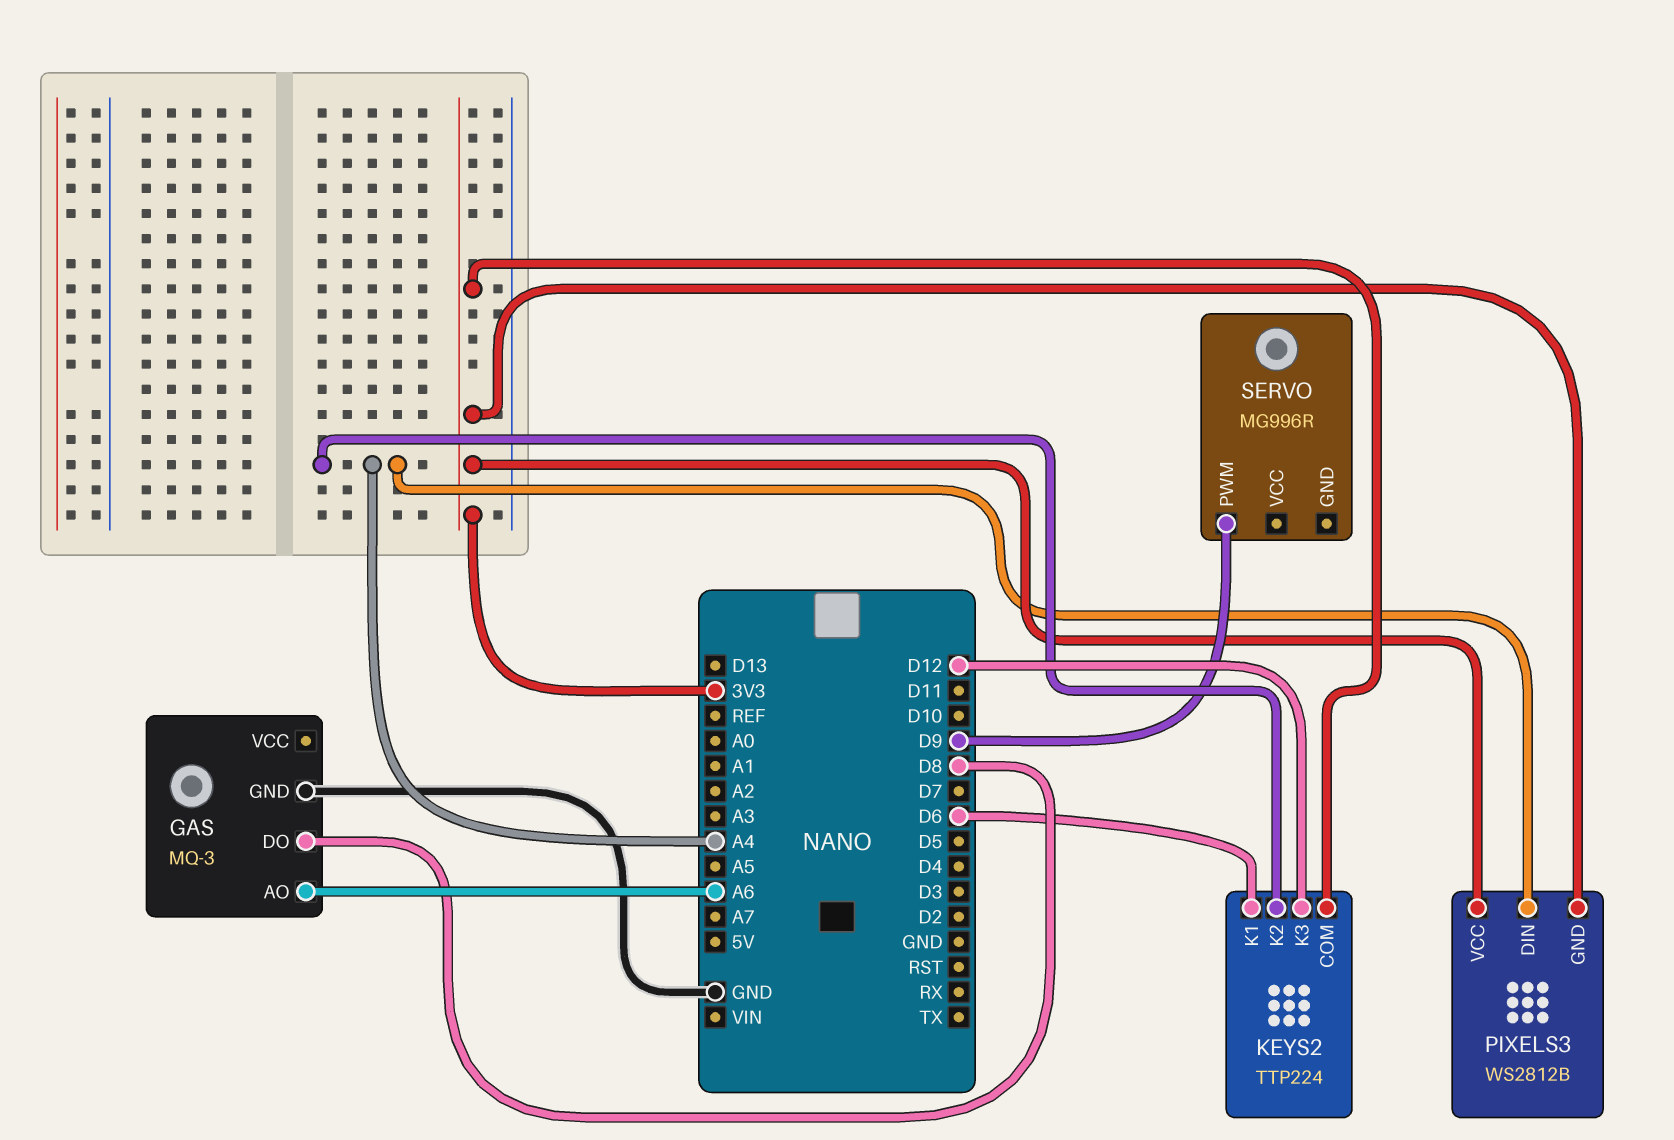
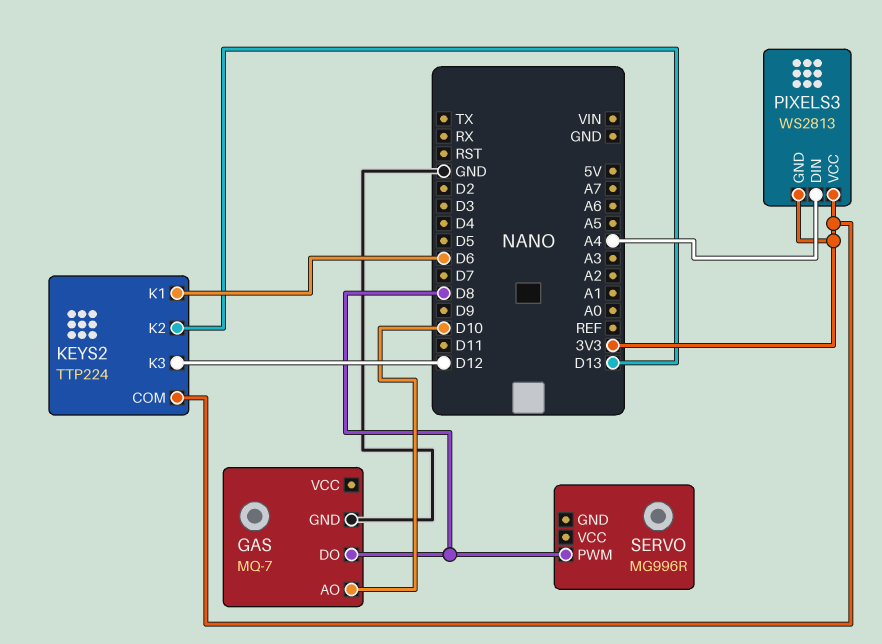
GAS: MQ-3 -> MQ-7
GAS pin AO: A6 -> D10
KEYS2 pin K2: A4 -> D13
PIXELS3: WS2812B -> WS2813
SERVO pin PWM: D9 -> D8

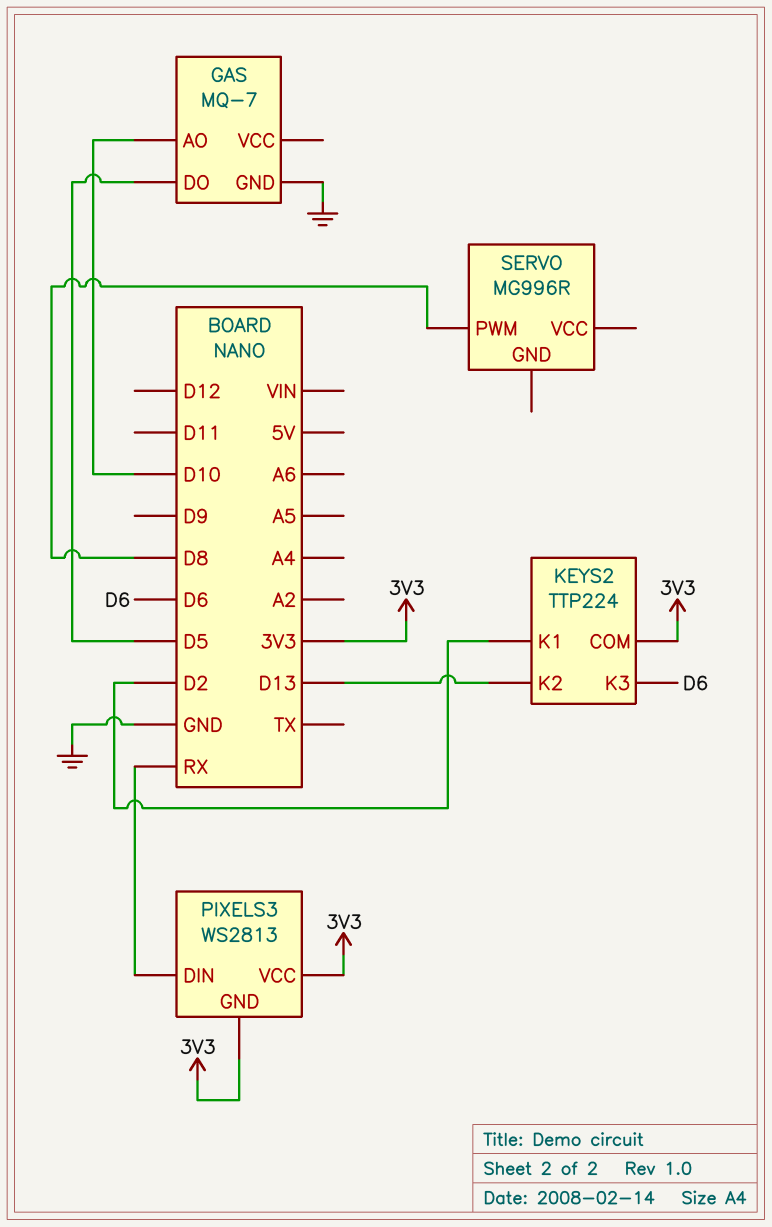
GAS pin DO: D8 -> D5
KEYS2 pin K1: D6 -> D2
KEYS2 pin K3: D12 -> D6
PIXELS3 pin DIN: A4 -> RX

